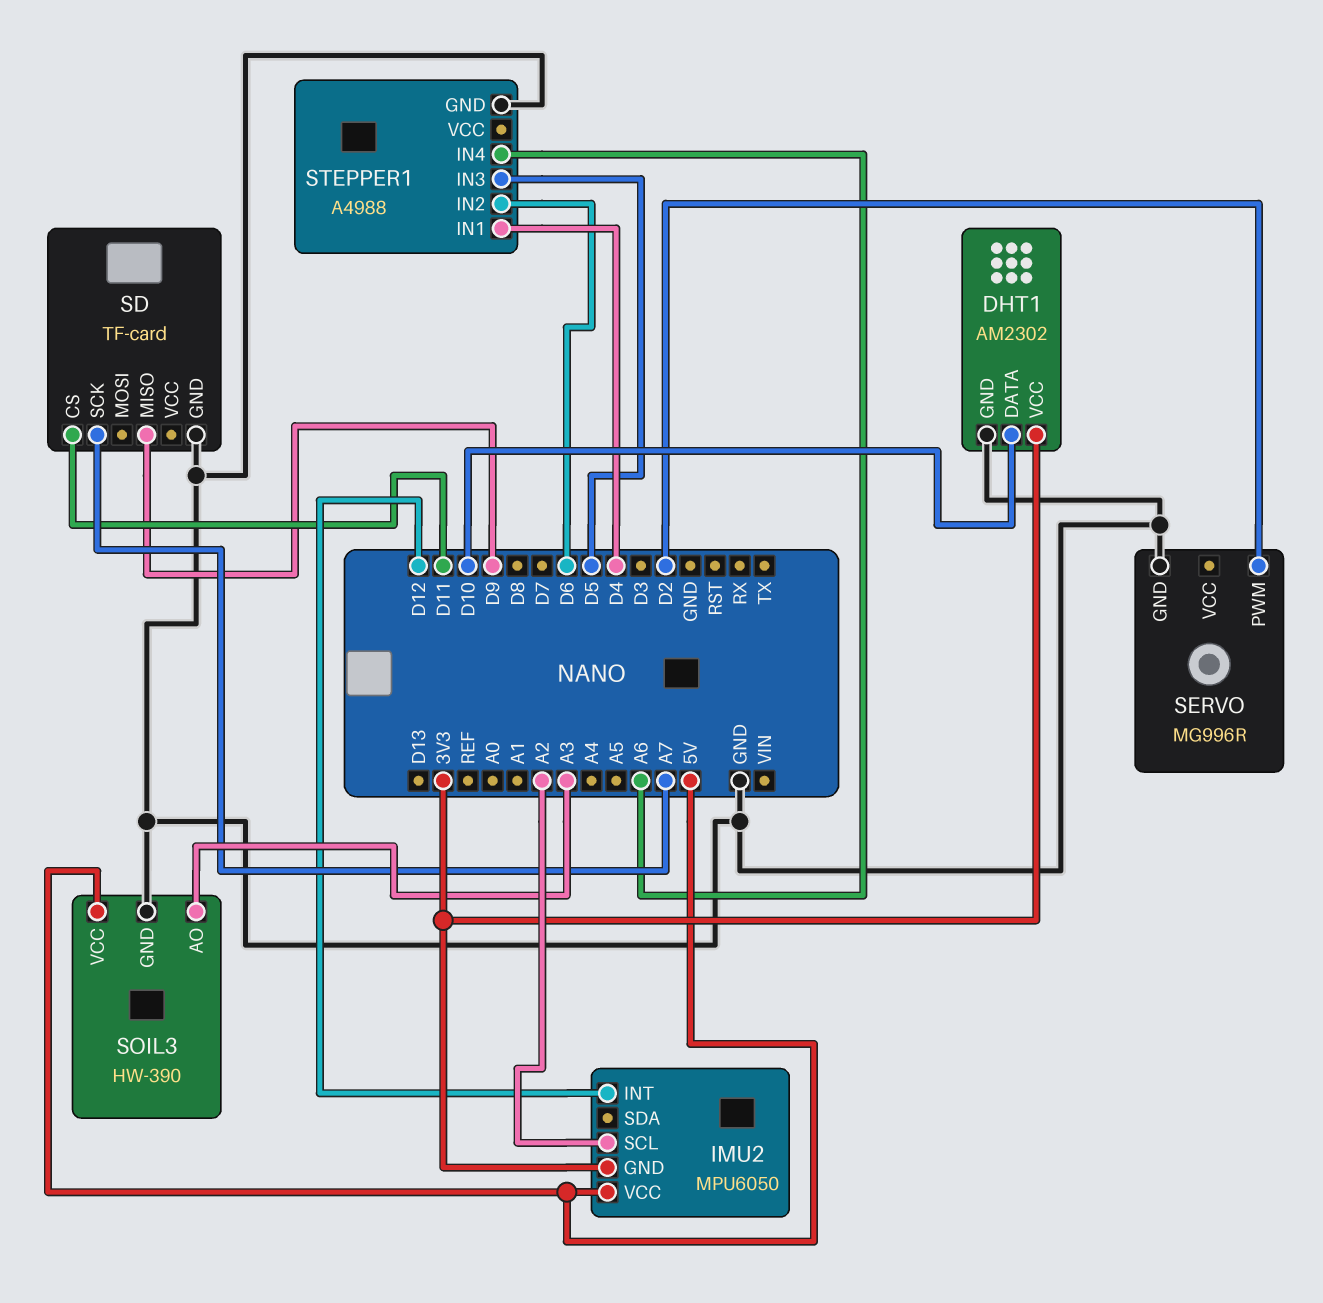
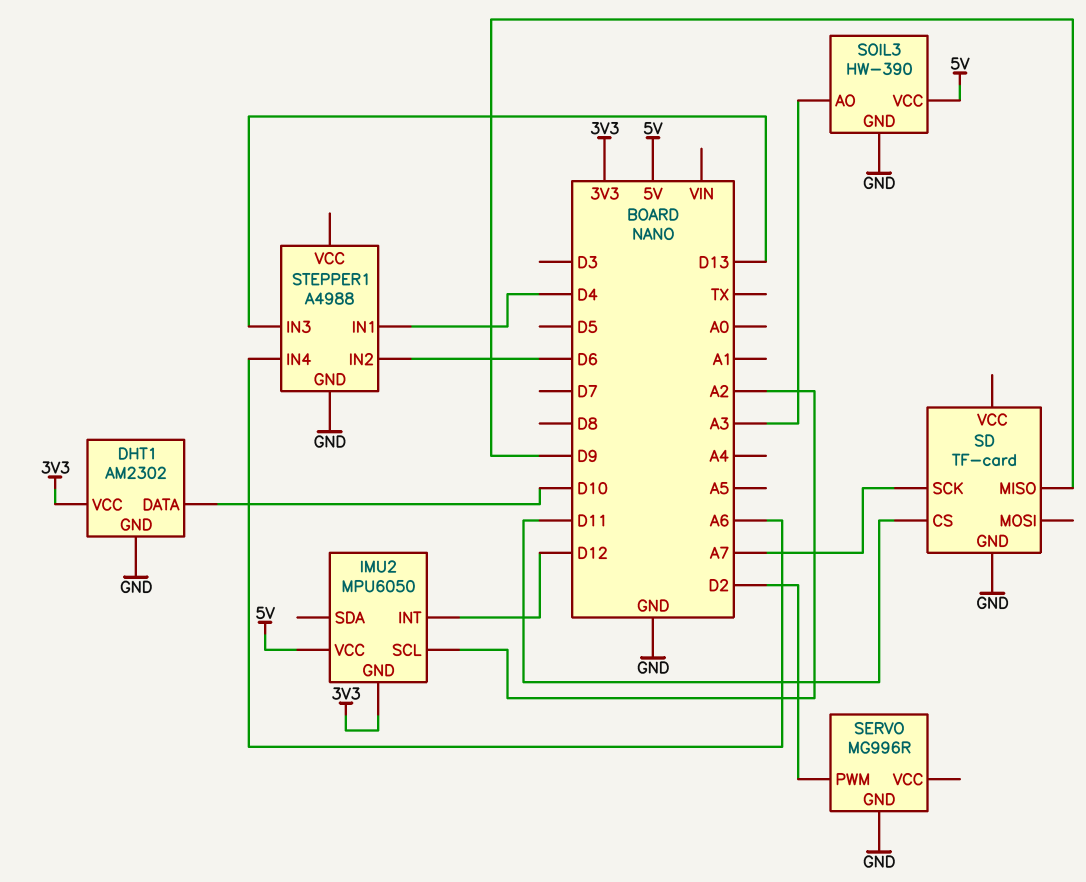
STEPPER1 pin IN3: D5 -> D13

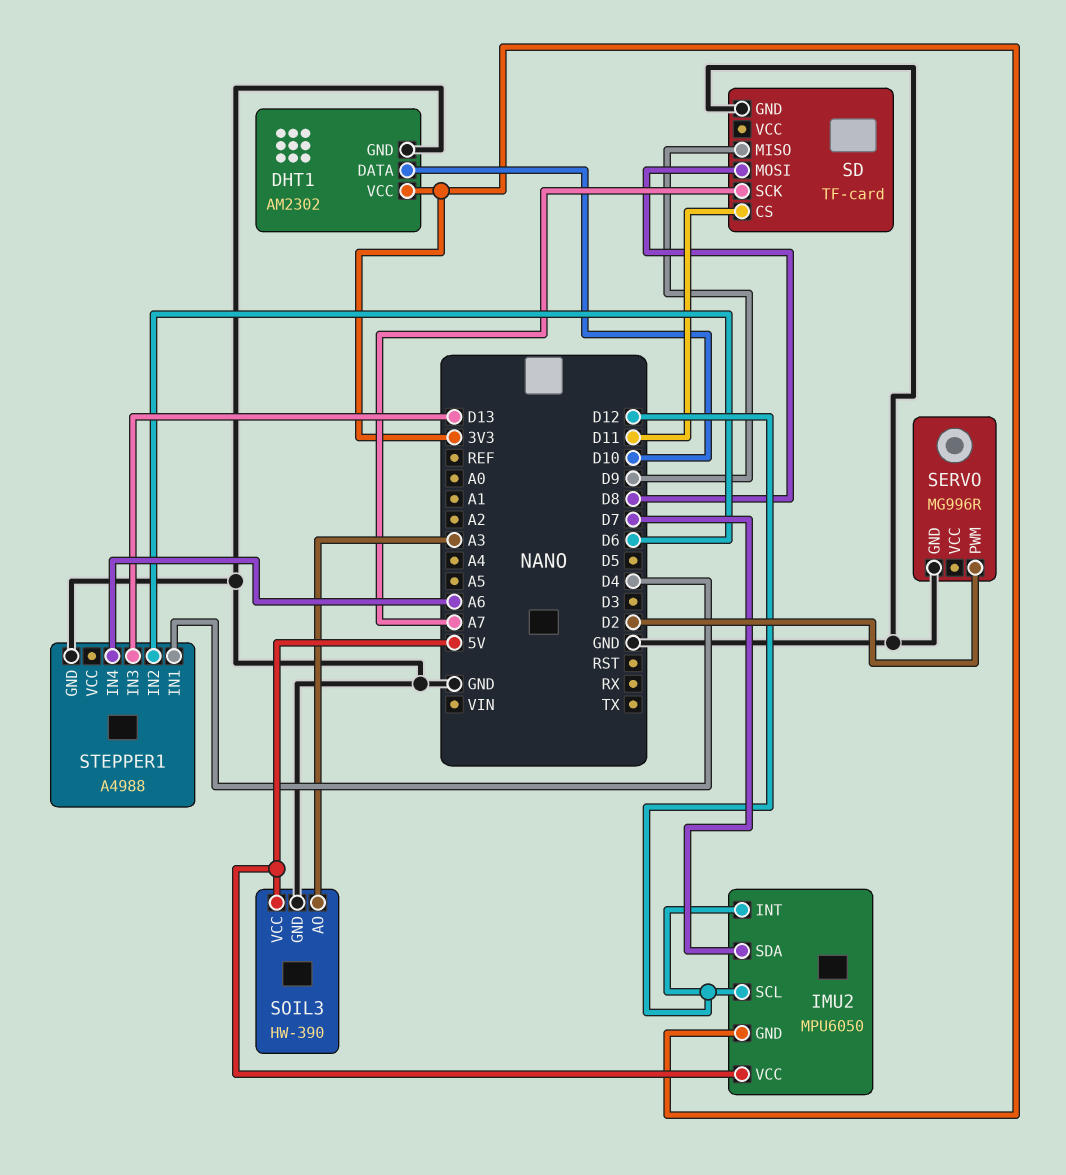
IMU2 pin SCL: A2 -> D12
IMU2 pin SDA: none -> D7
SD pin MOSI: none -> D8

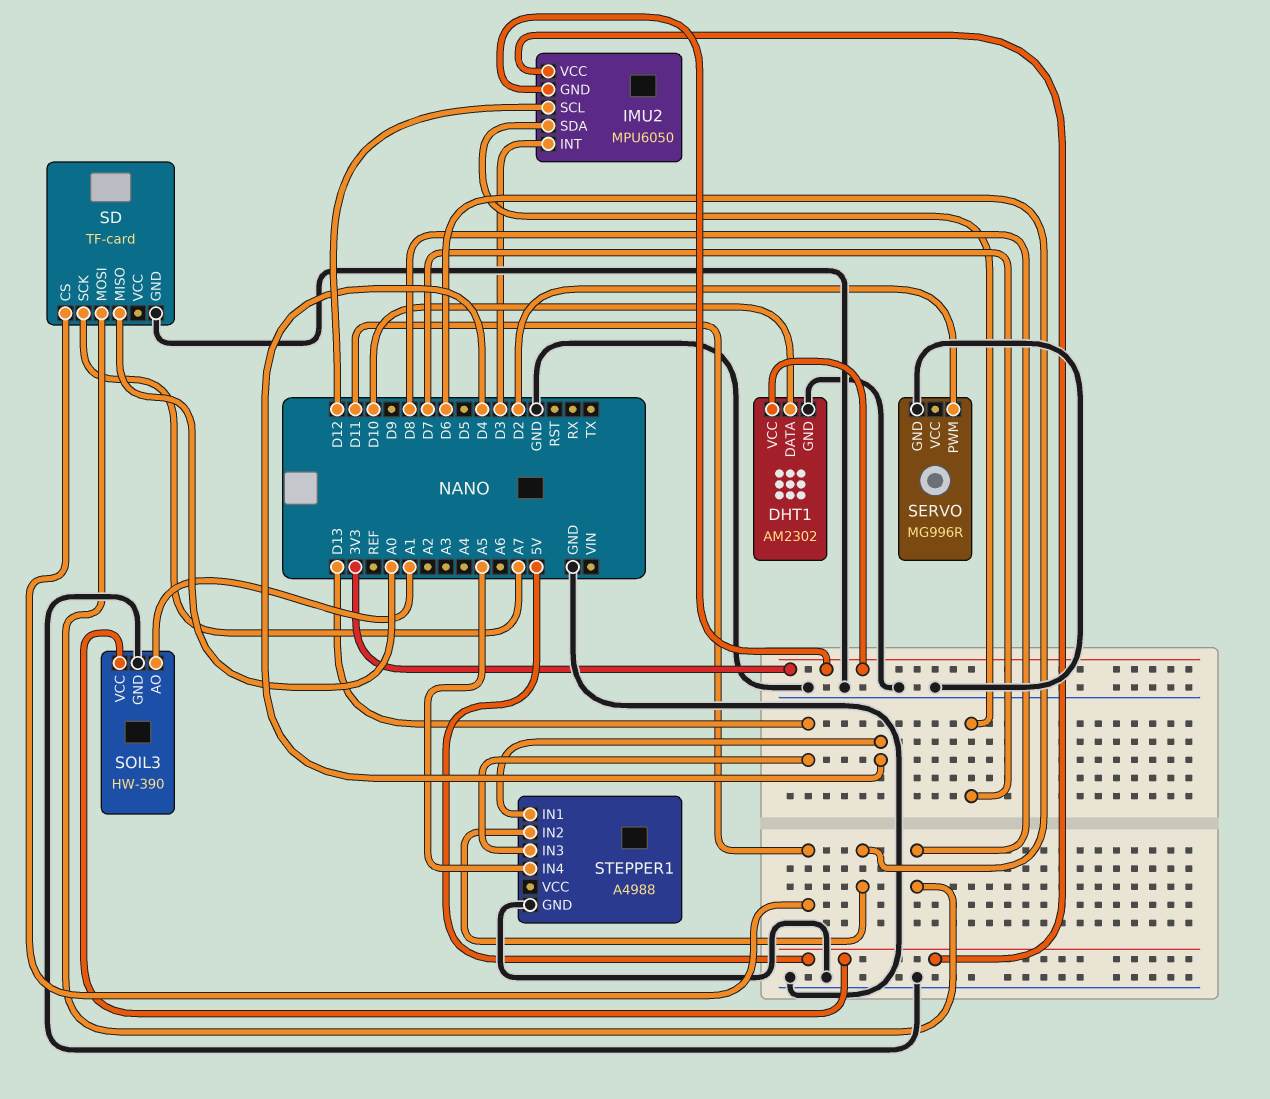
IMU2 pin INT: D12 -> D3
SD pin MISO: D9 -> A0
SOIL3 pin AO: A3 -> A1
STEPPER1 pin IN4: A6 -> A5

